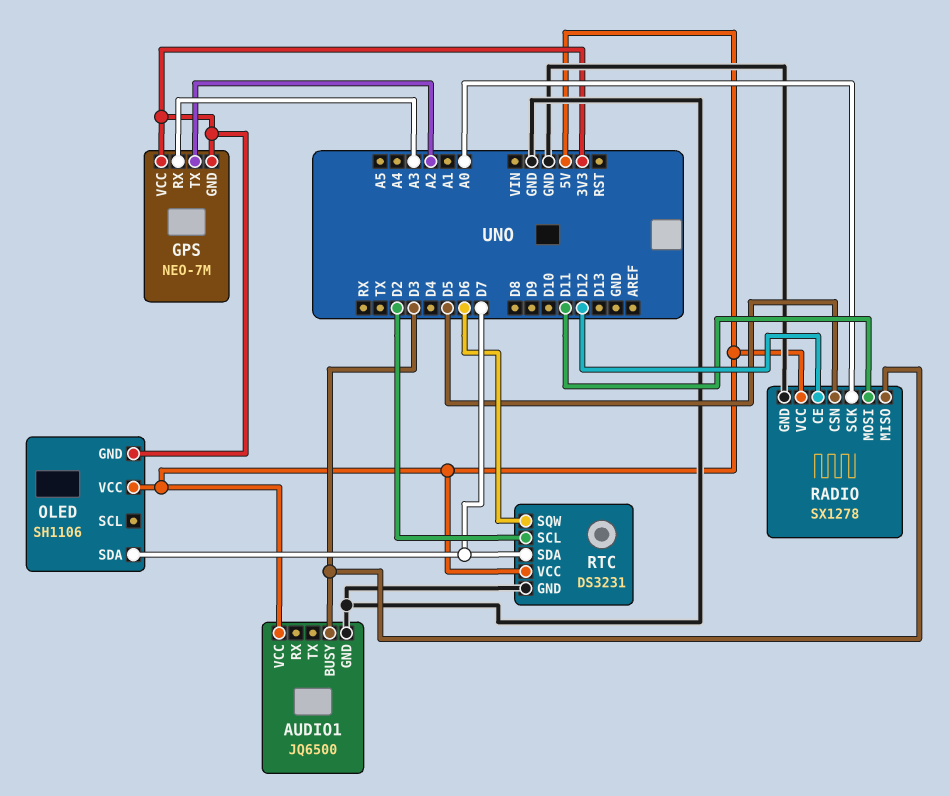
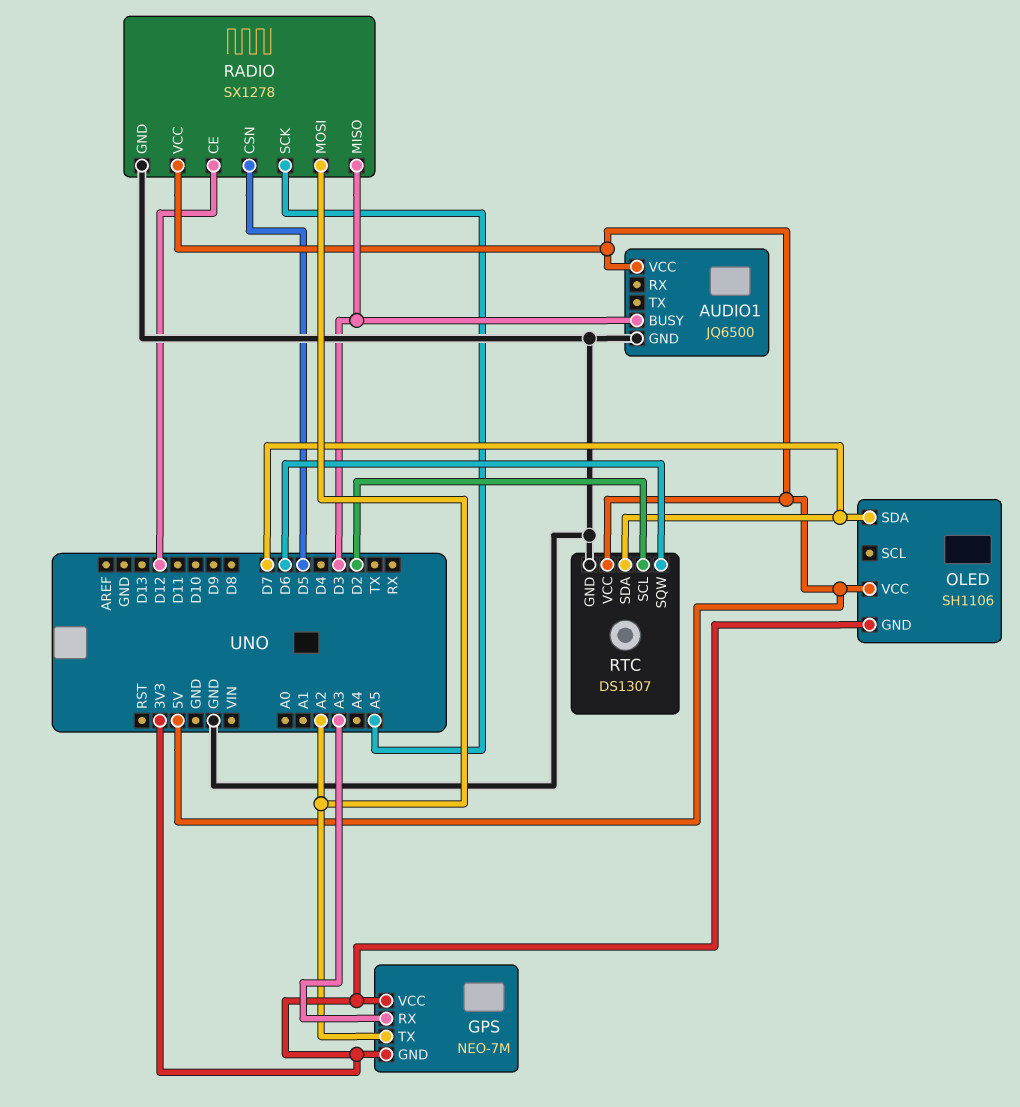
RADIO pin MOSI: D11 -> A2
RADIO pin SCK: A0 -> A5
RTC: DS3231 -> DS1307

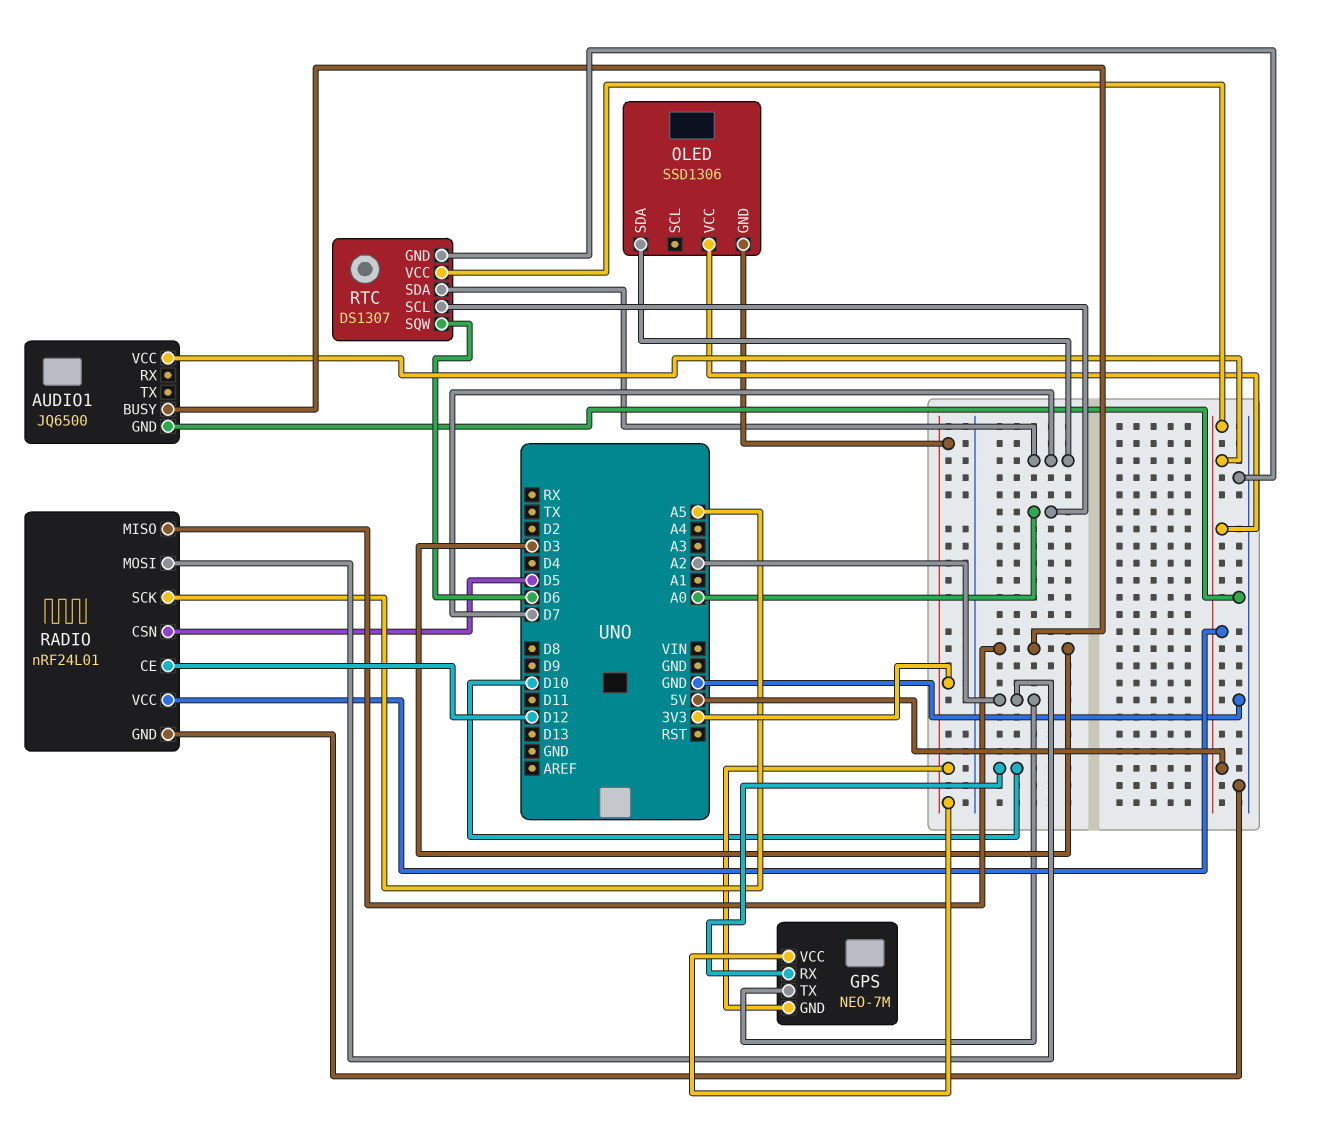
GPS pin RX: A3 -> D10
OLED: SH1106 -> SSD1306
RADIO: SX1278 -> nRF24L01
RTC pin SCL: D2 -> A0

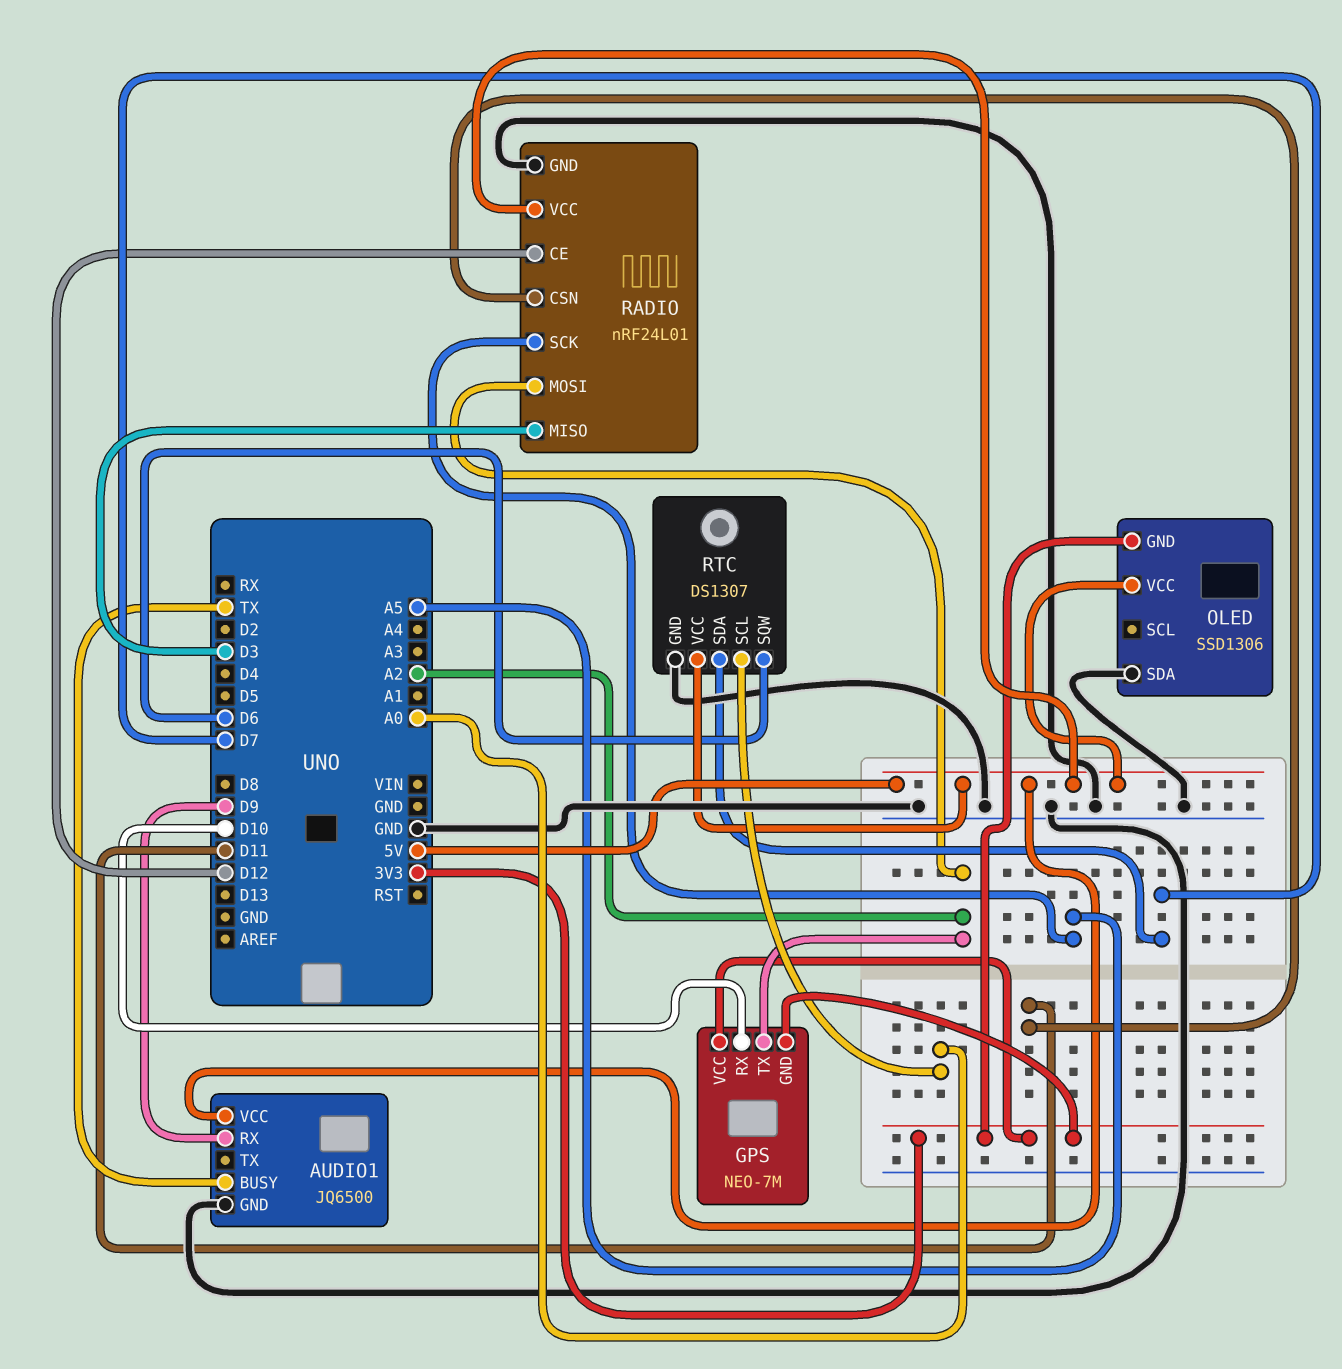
AUDIO1 pin BUSY: D3 -> TX
AUDIO1 pin RX: none -> D9
OLED pin SDA: D7 -> GND
RADIO pin CSN: D5 -> D11

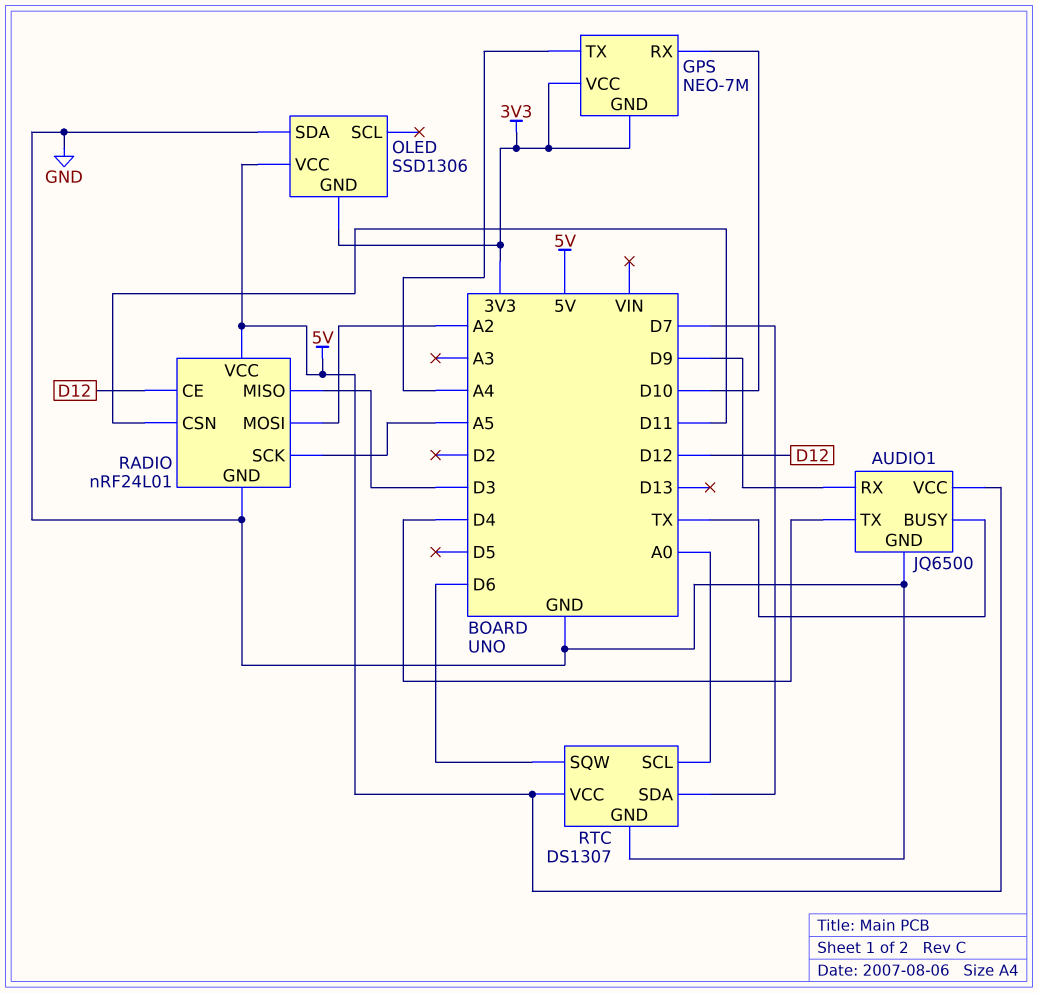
AUDIO1 pin TX: none -> D4
GPS pin TX: A2 -> A4

